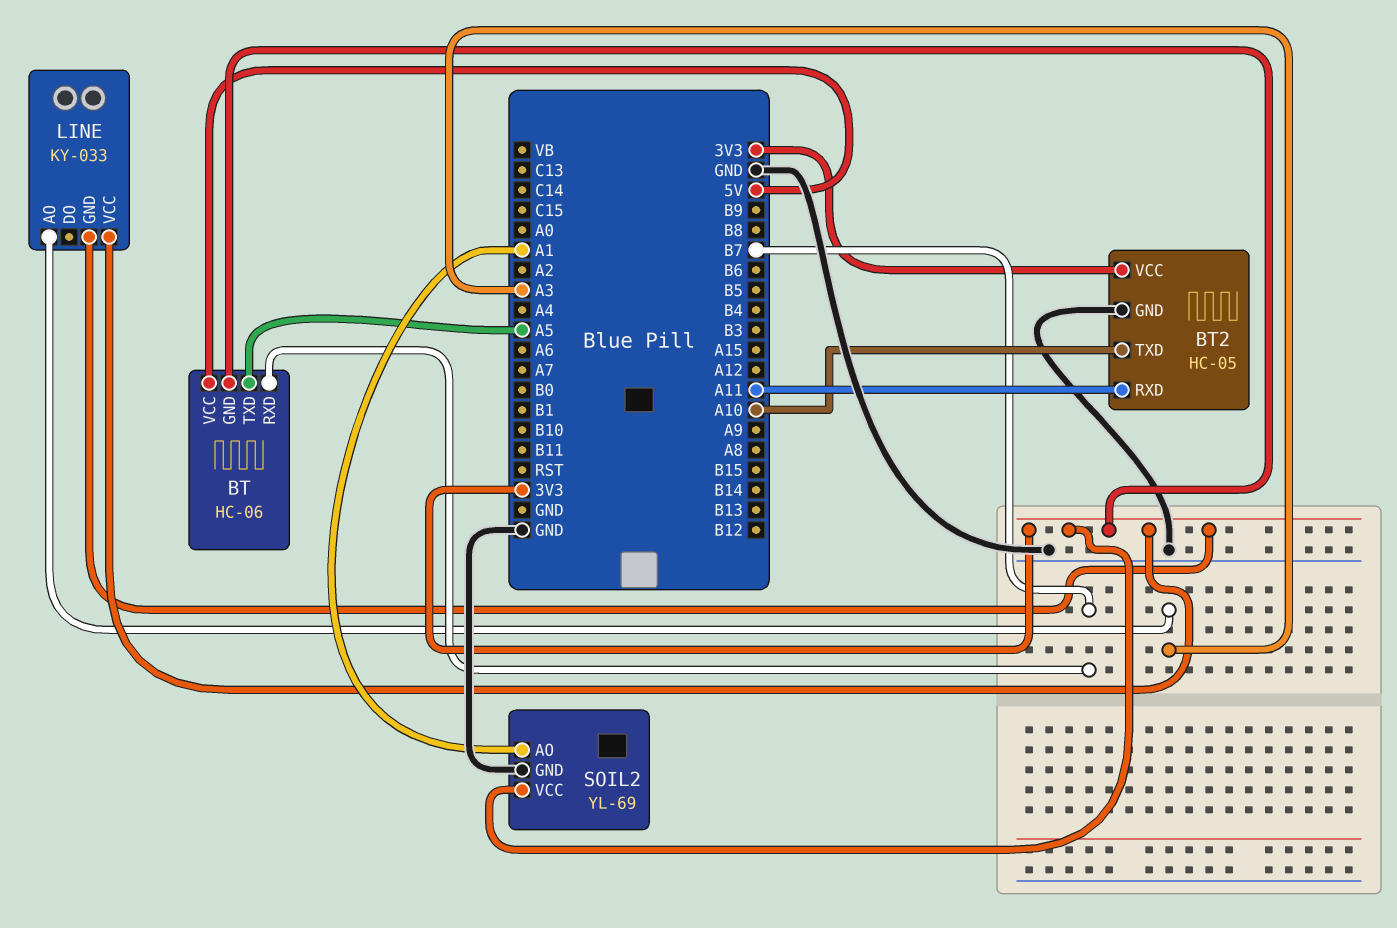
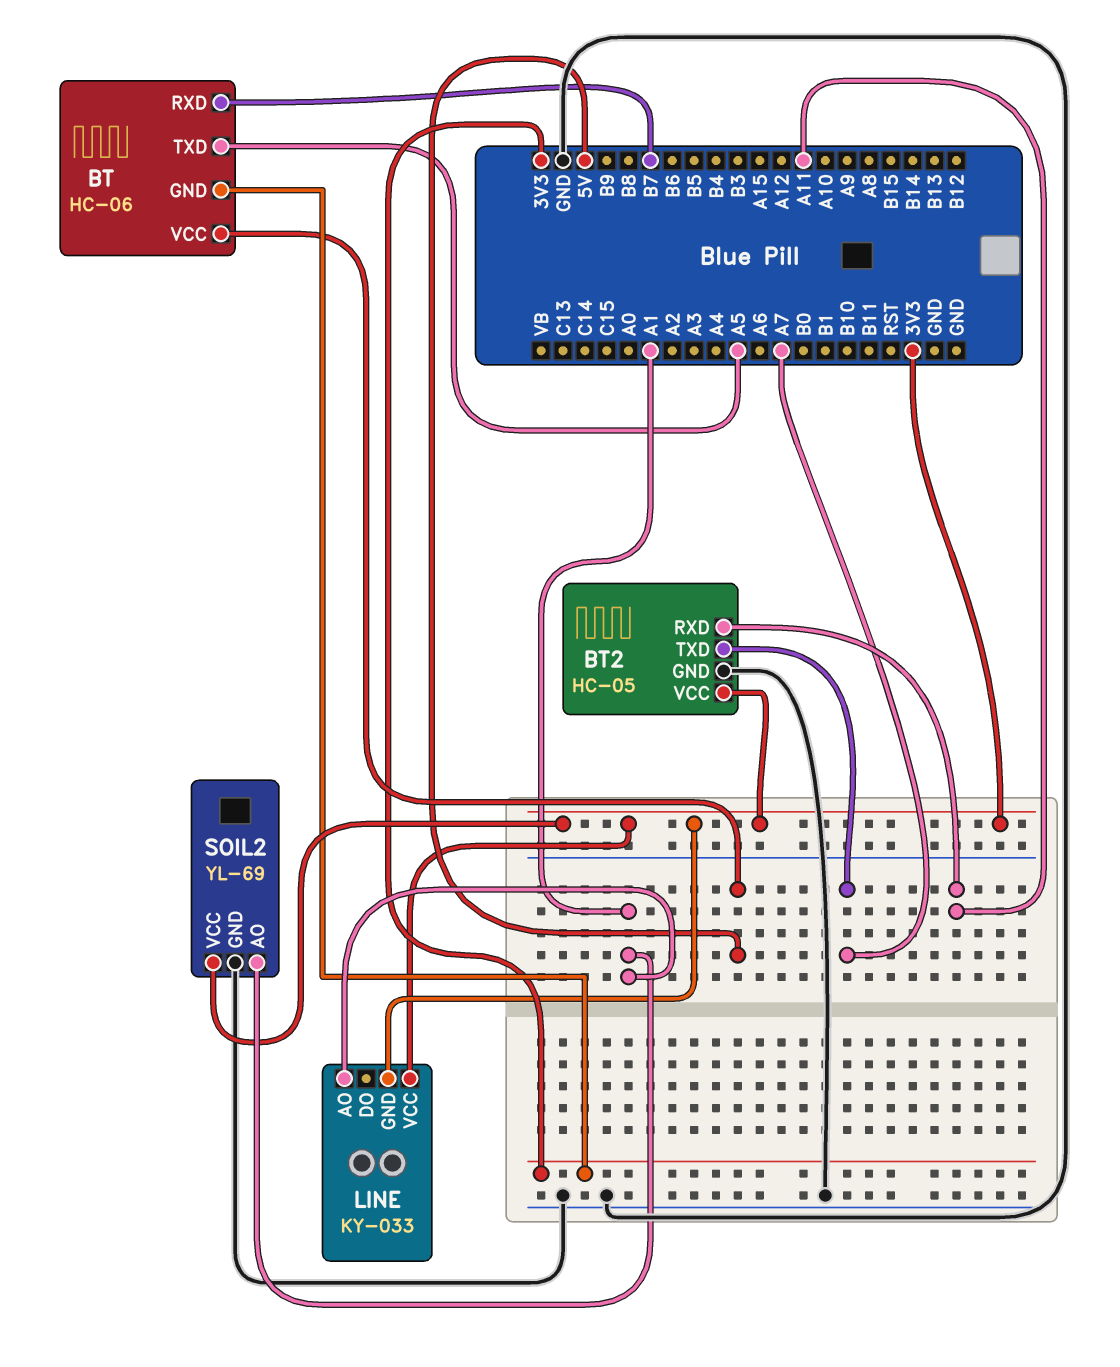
BT2 pin TXD: A10 -> A7
LINE pin AO: A3 -> A1

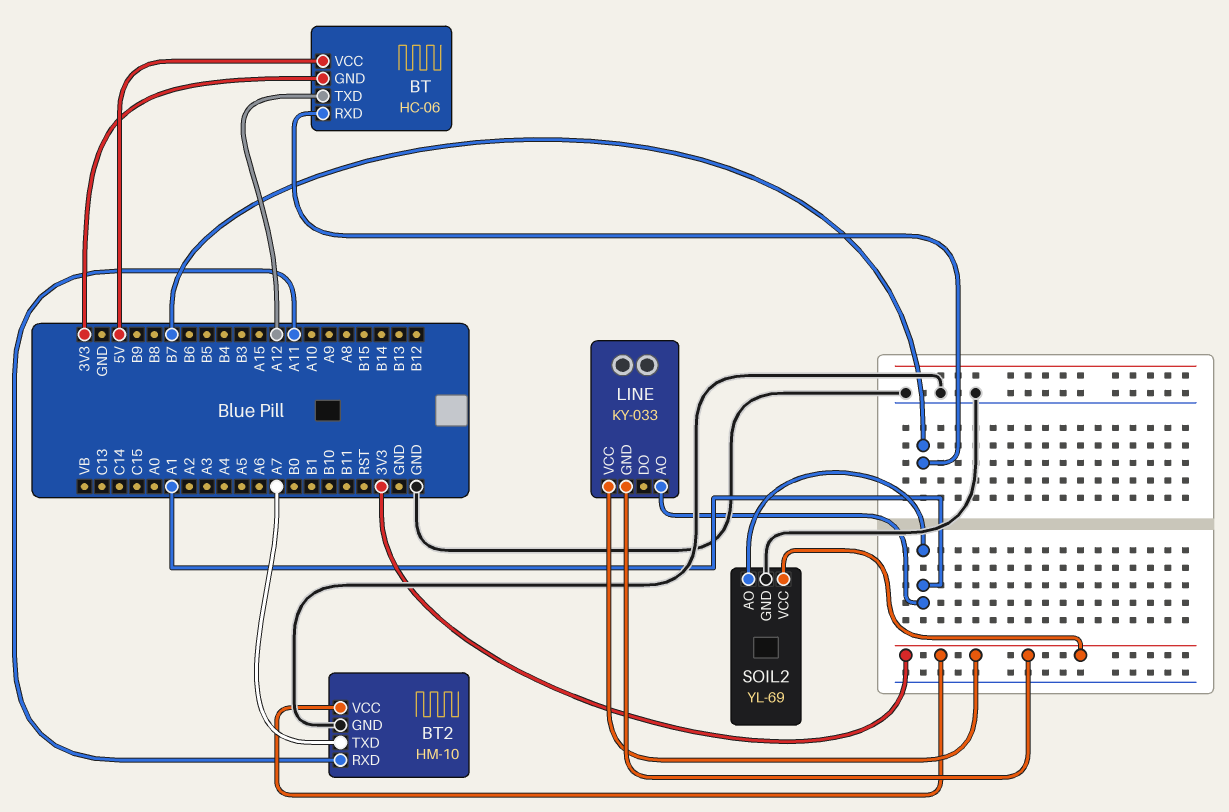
BT pin TXD: A5 -> A12
BT2: HC-05 -> HM-10

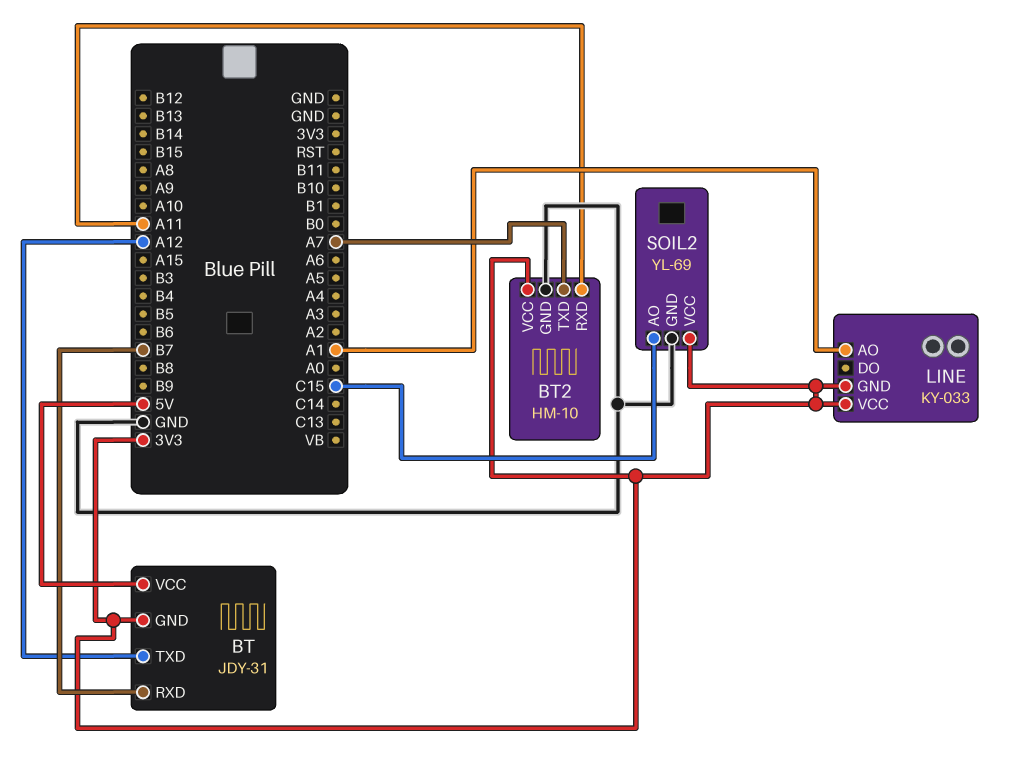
BT: HC-06 -> JDY-31
SOIL2 pin AO: A1 -> C15

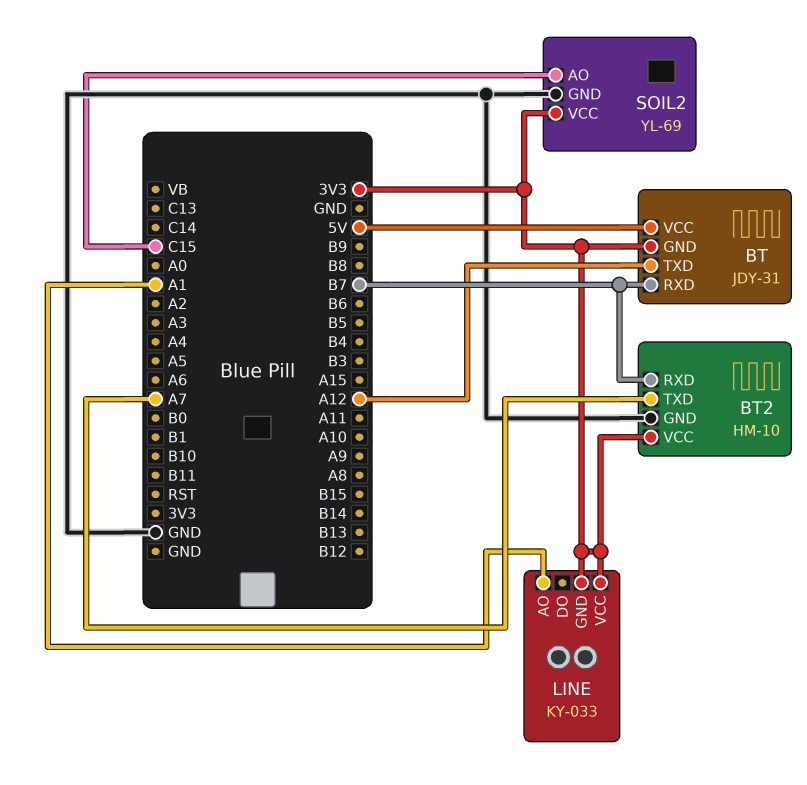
BT2 pin RXD: A11 -> B7

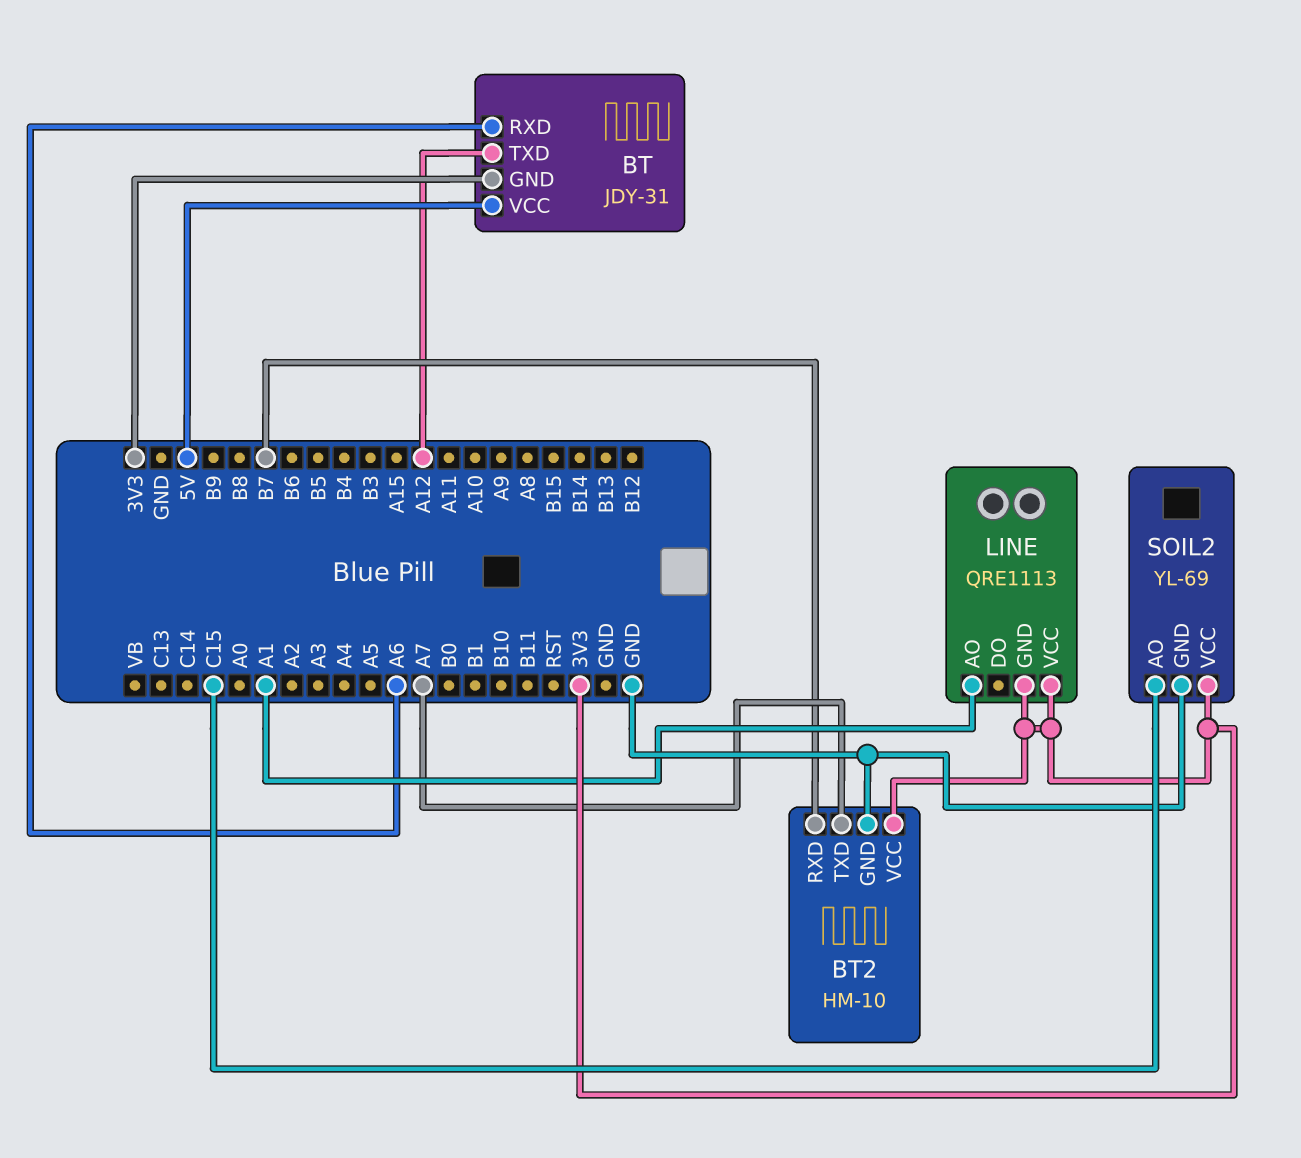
BT pin RXD: B7 -> A6
LINE: KY-033 -> QRE1113

